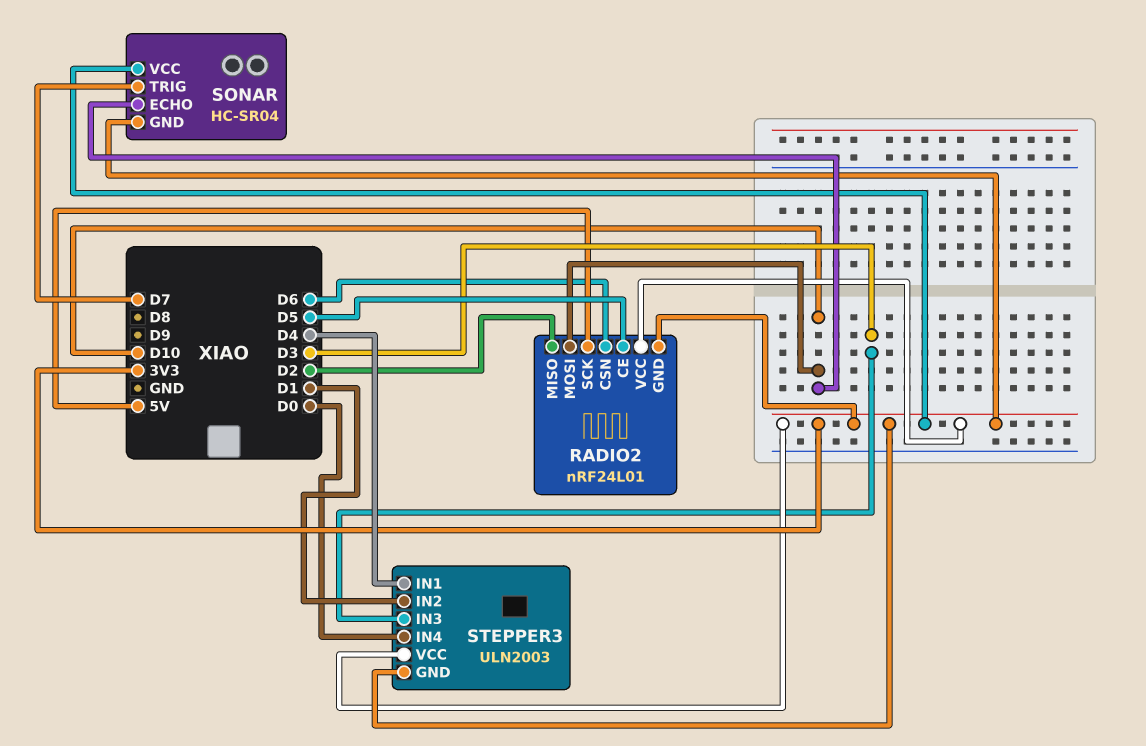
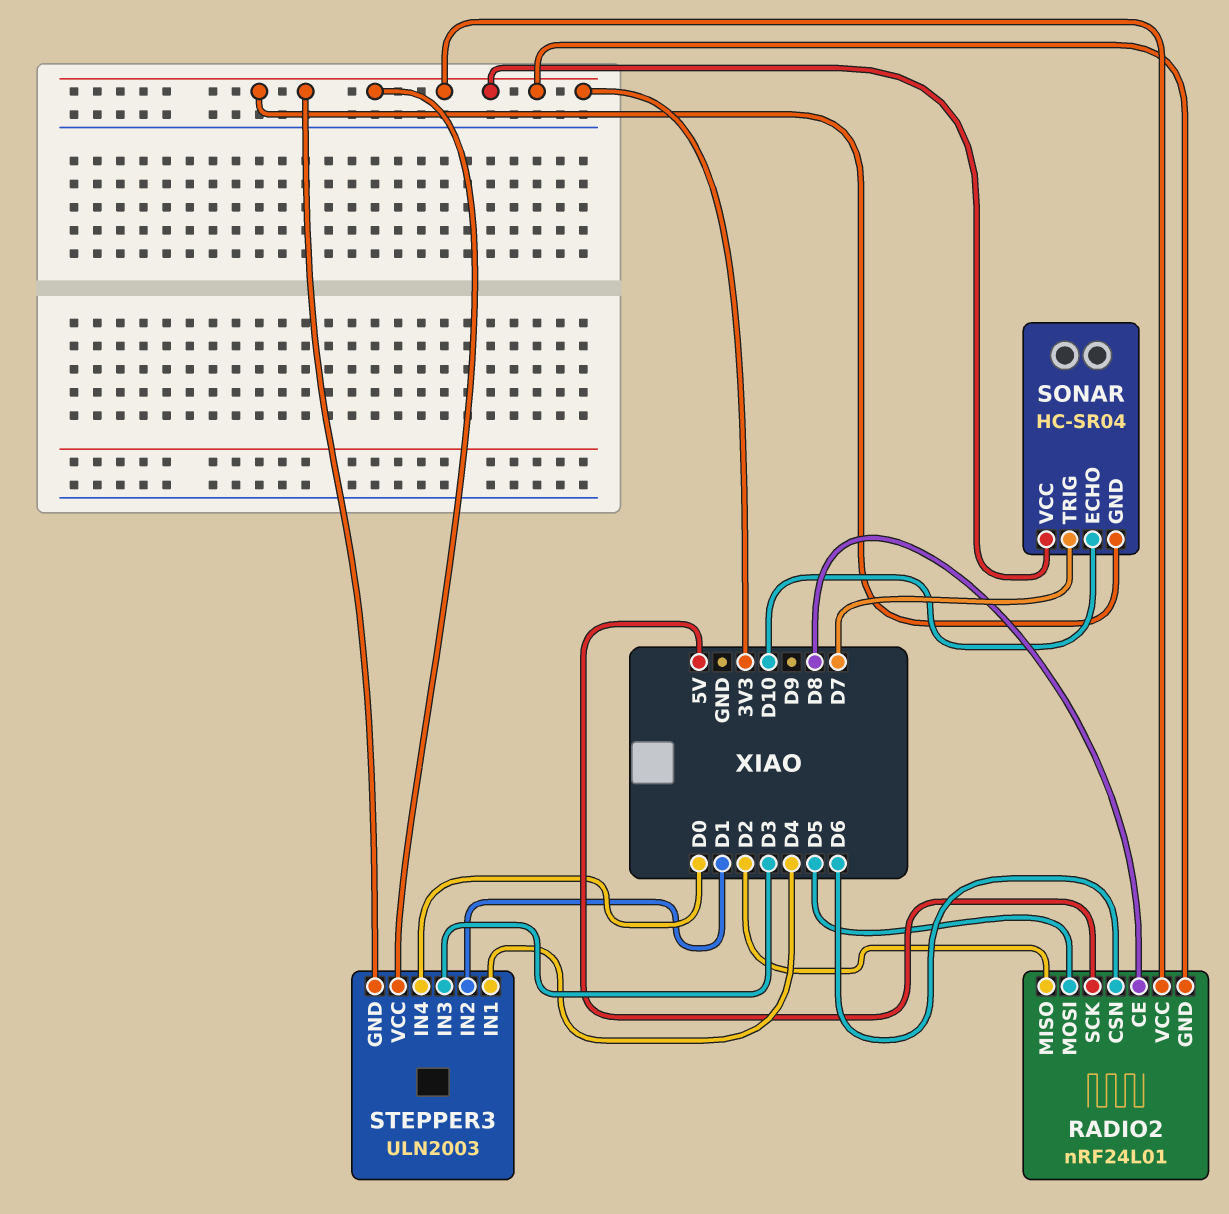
RADIO2 pin CE: D5 -> D8
RADIO2 pin MOSI: D10 -> D5

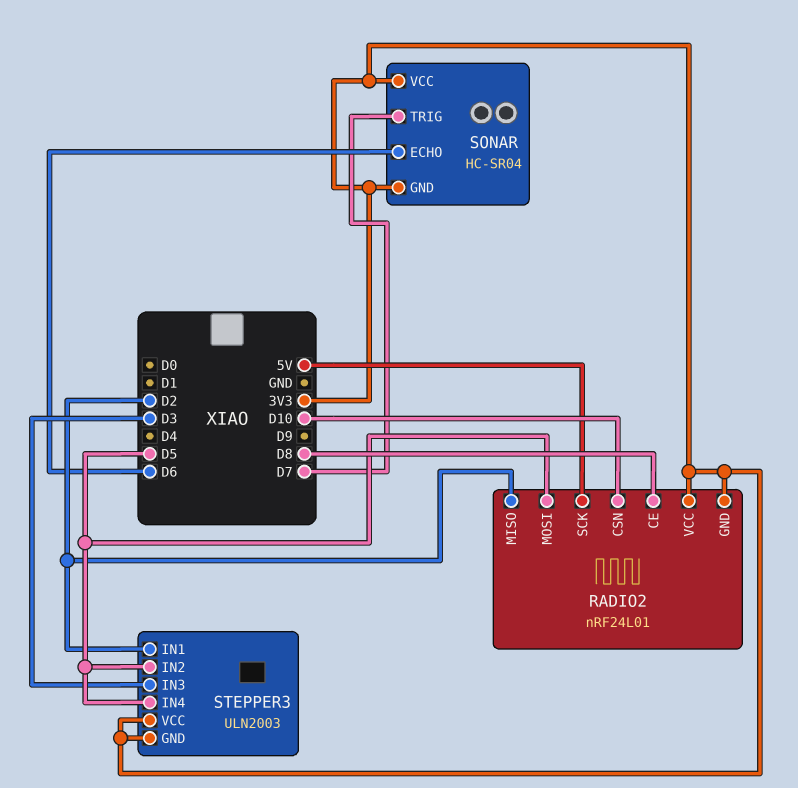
RADIO2 pin CSN: D6 -> D10
SONAR pin ECHO: D10 -> D6
STEPPER3 pin IN1: D4 -> D2
STEPPER3 pin IN2: D1 -> D5
STEPPER3 pin IN4: D0 -> D5

